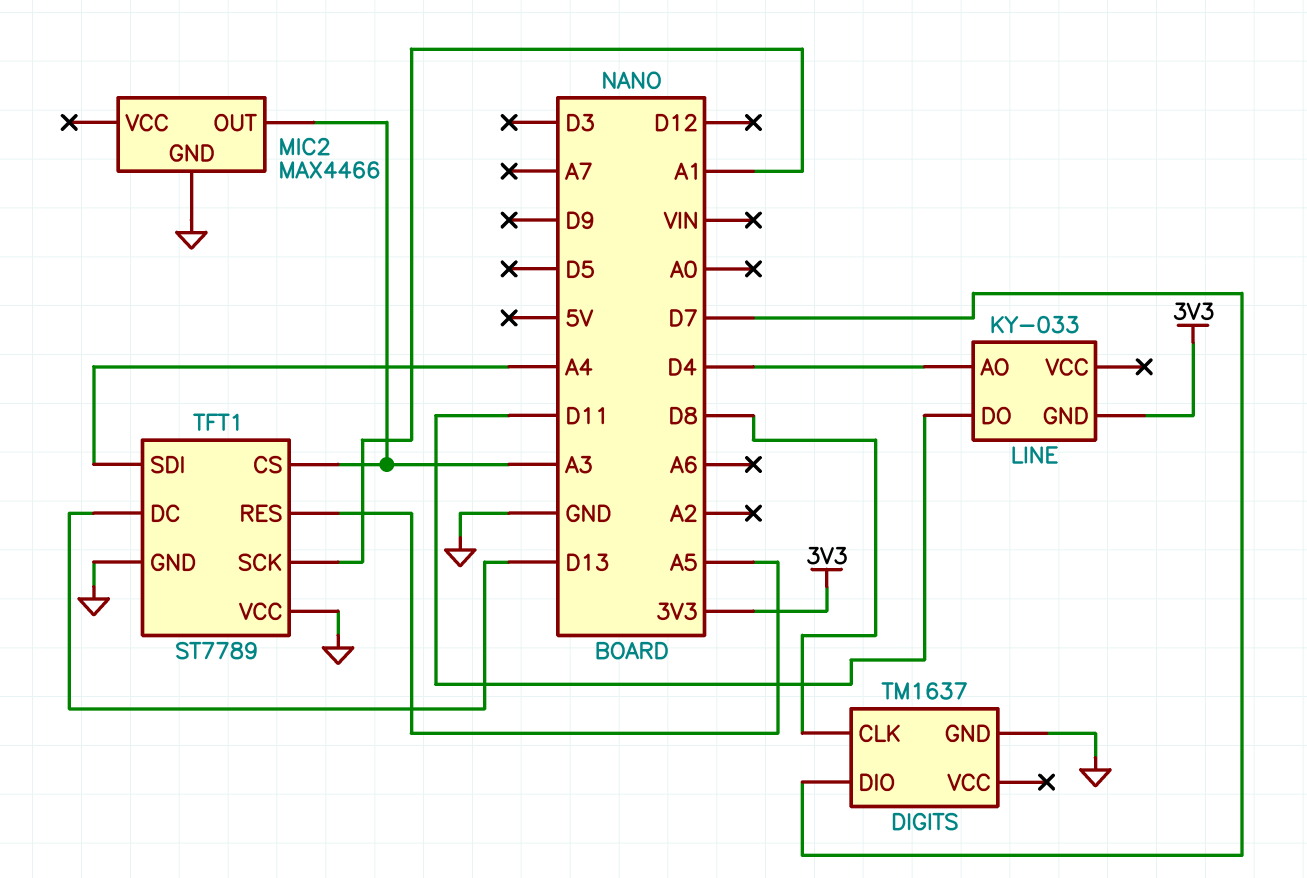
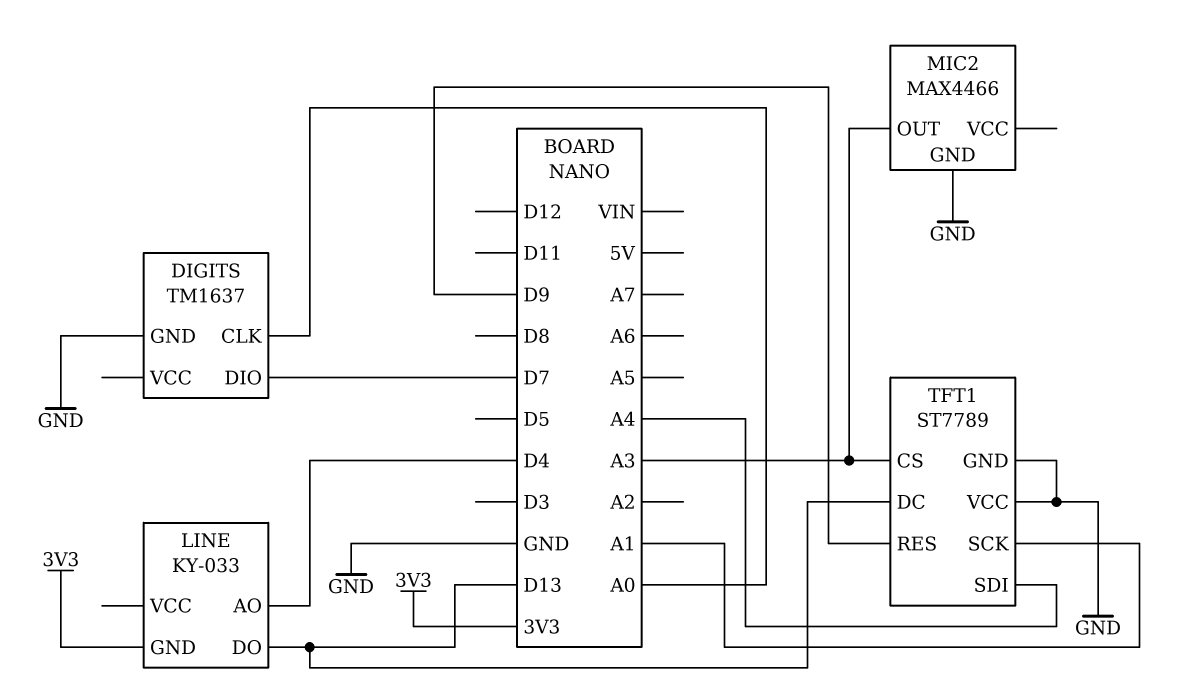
DIGITS pin CLK: D8 -> A0
LINE pin DO: D11 -> D13
TFT1 pin RES: A5 -> D9

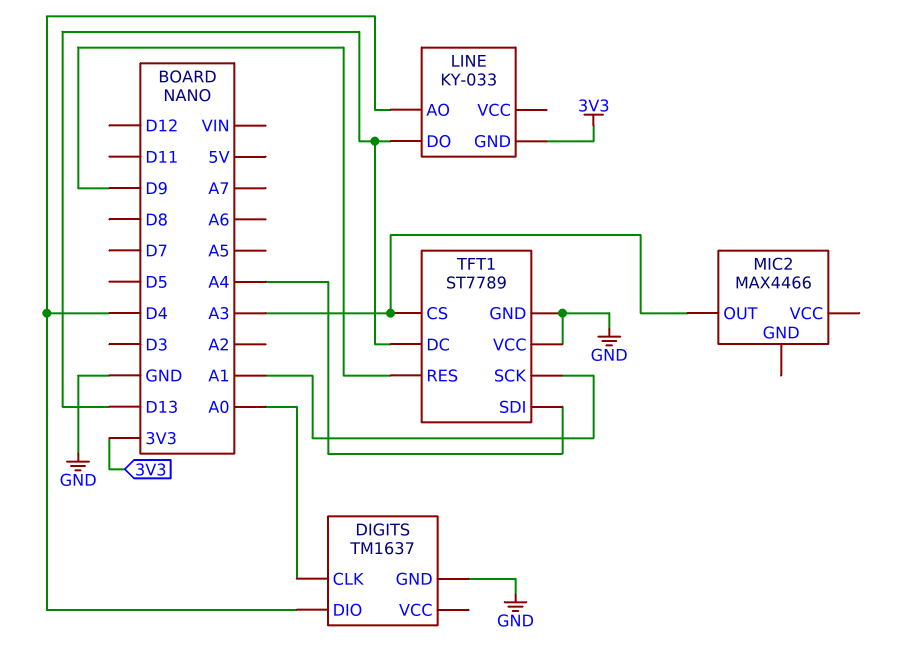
DIGITS pin DIO: D7 -> D4
MIC2 pin GND: GND -> none

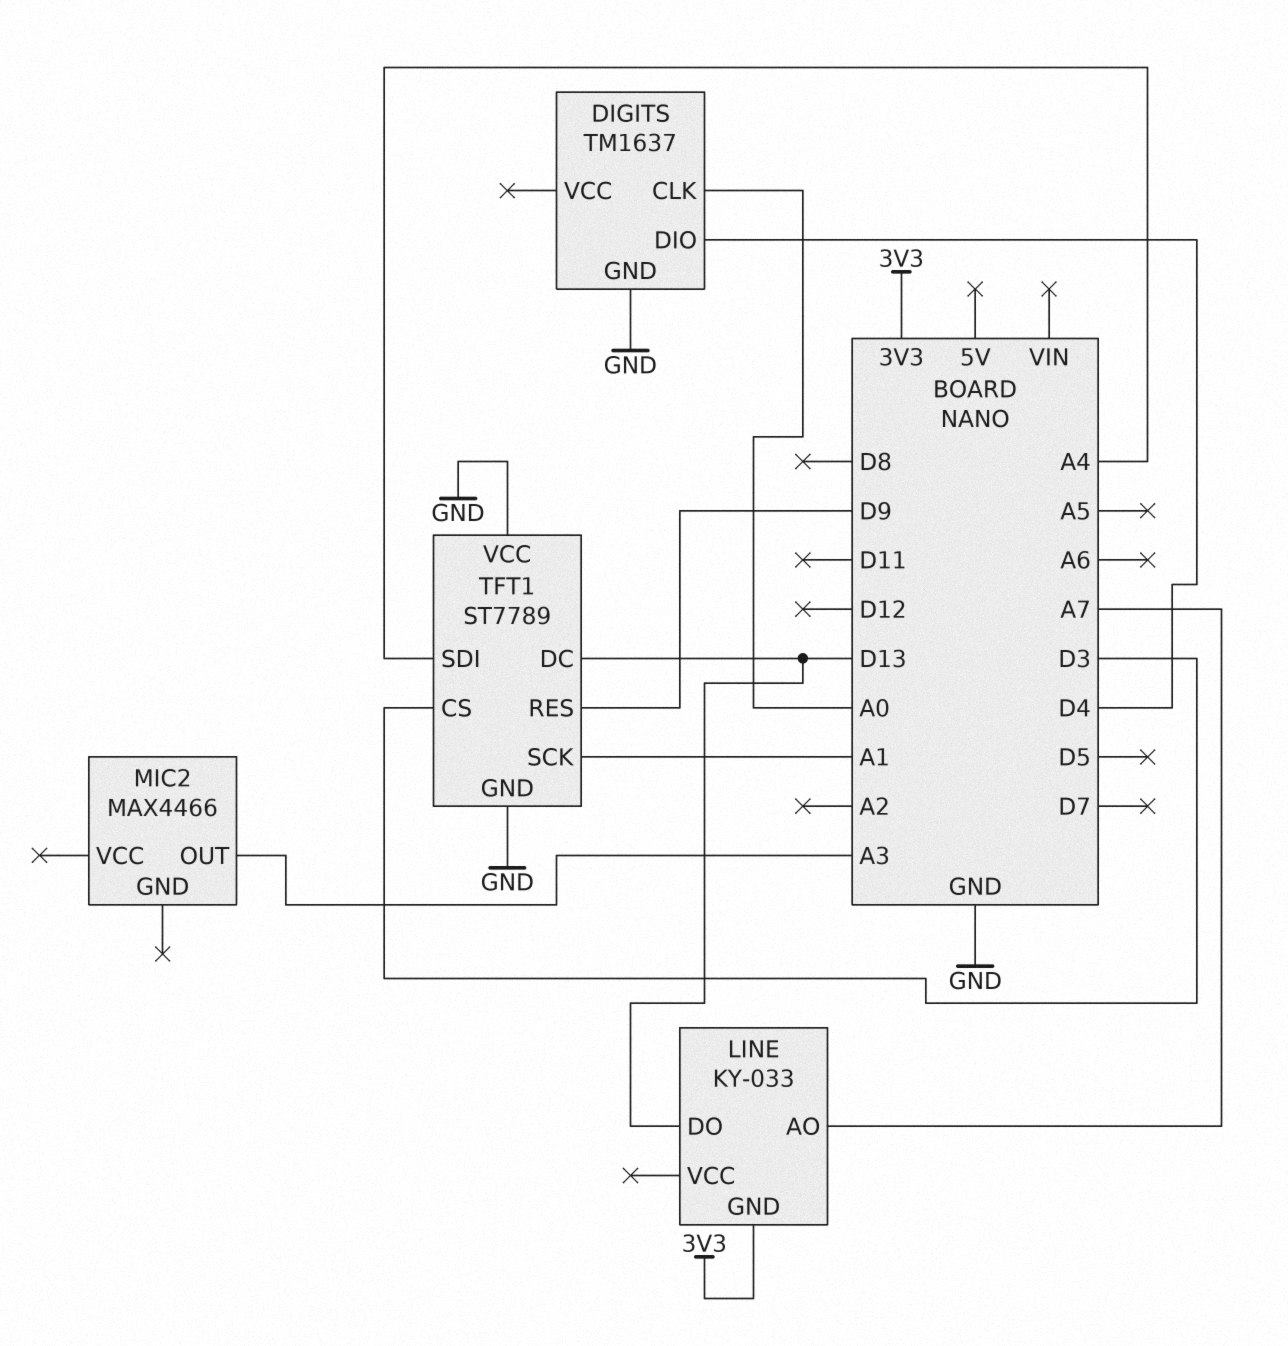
LINE pin AO: D4 -> A7
TFT1 pin CS: A3 -> D3

